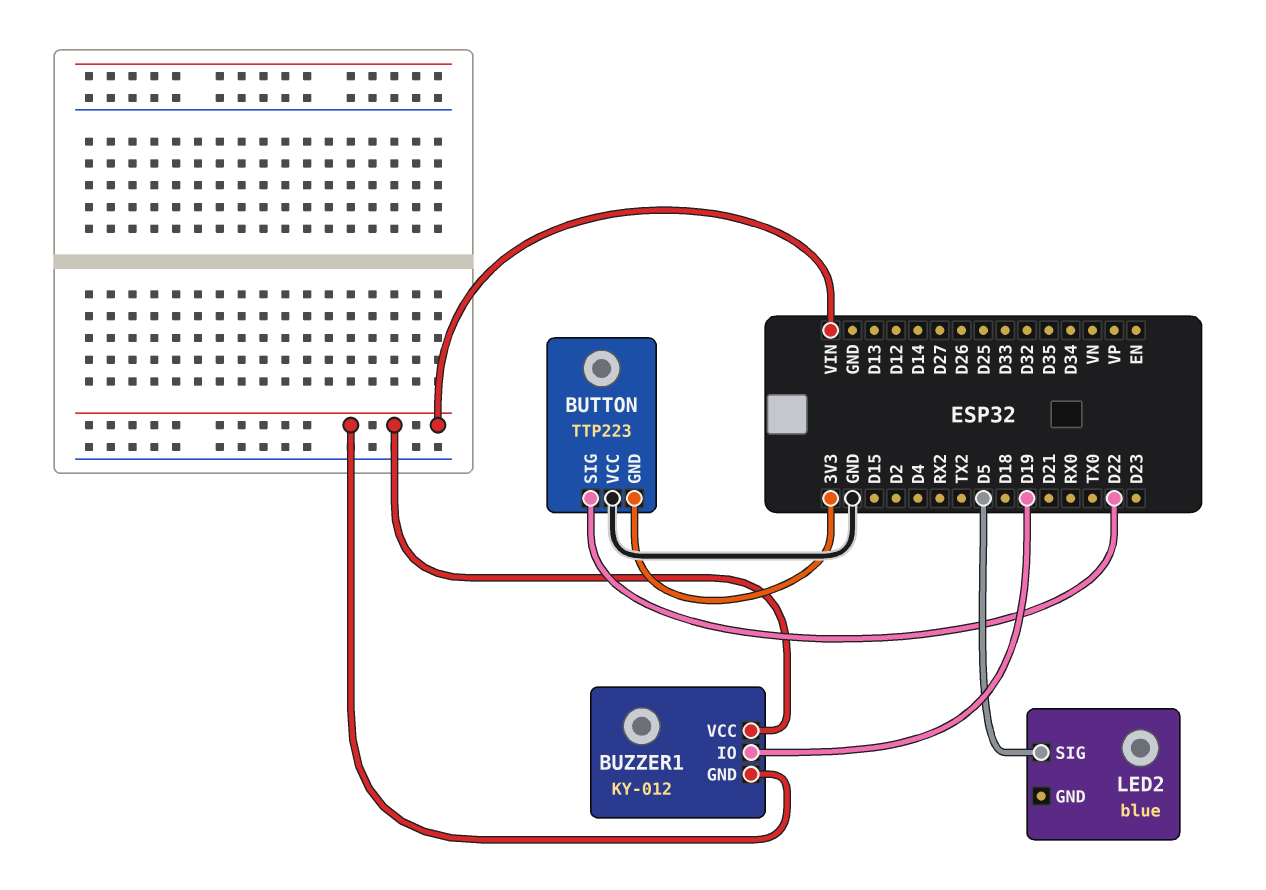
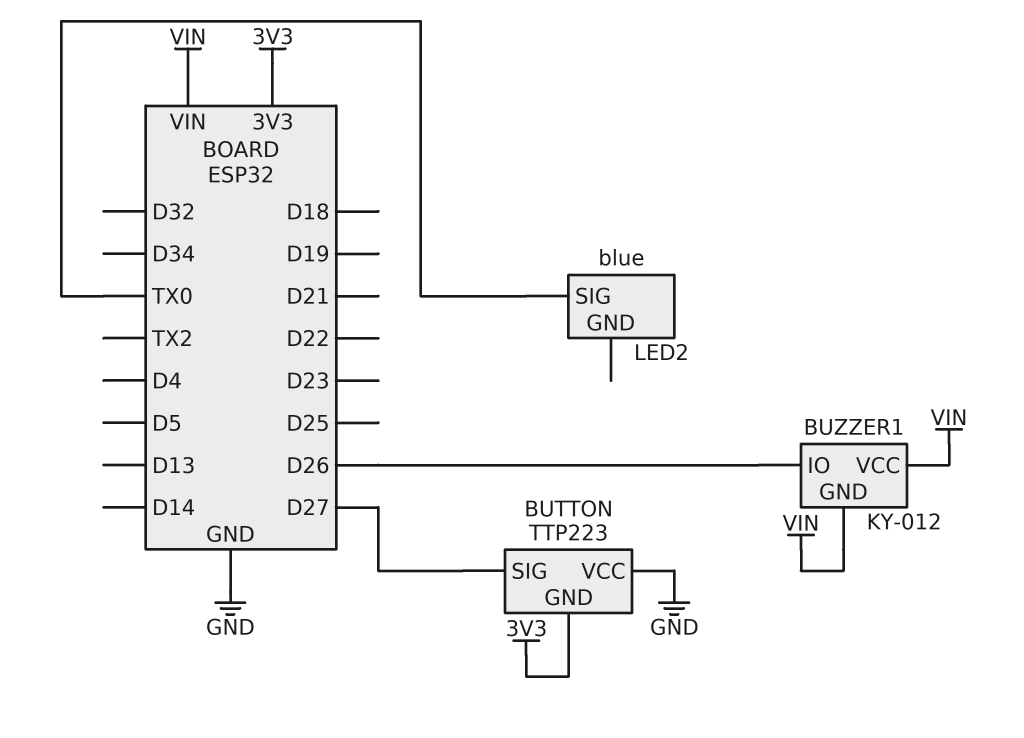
BUTTON pin SIG: D22 -> D27
BUZZER1 pin IO: D19 -> D26
LED2 pin SIG: D5 -> TX0

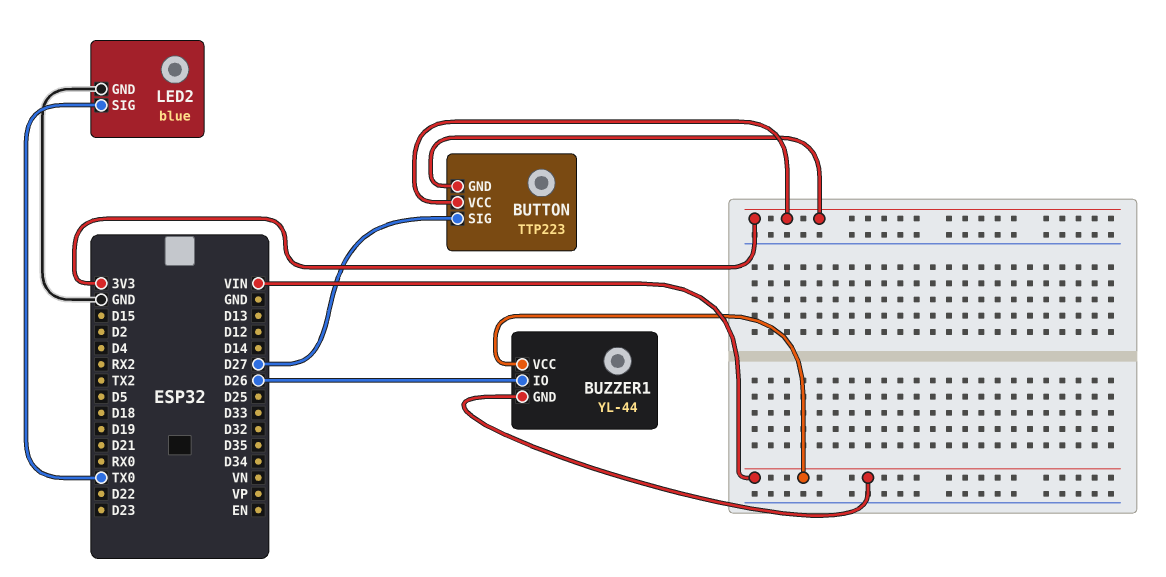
BUTTON pin VCC: GND -> 3V3
BUZZER1: KY-012 -> YL-44
LED2 pin GND: none -> GND

